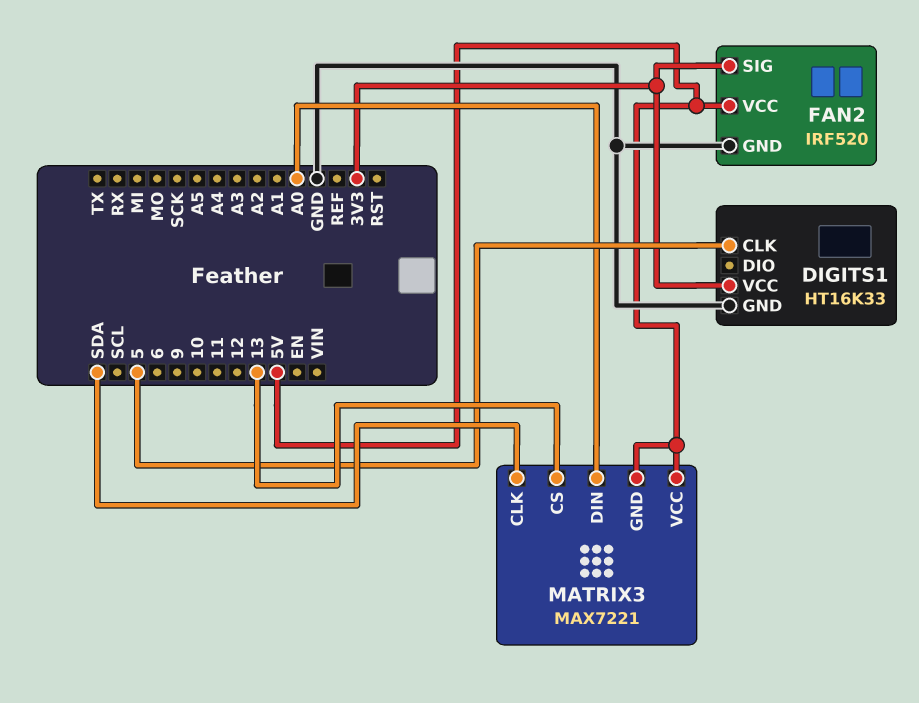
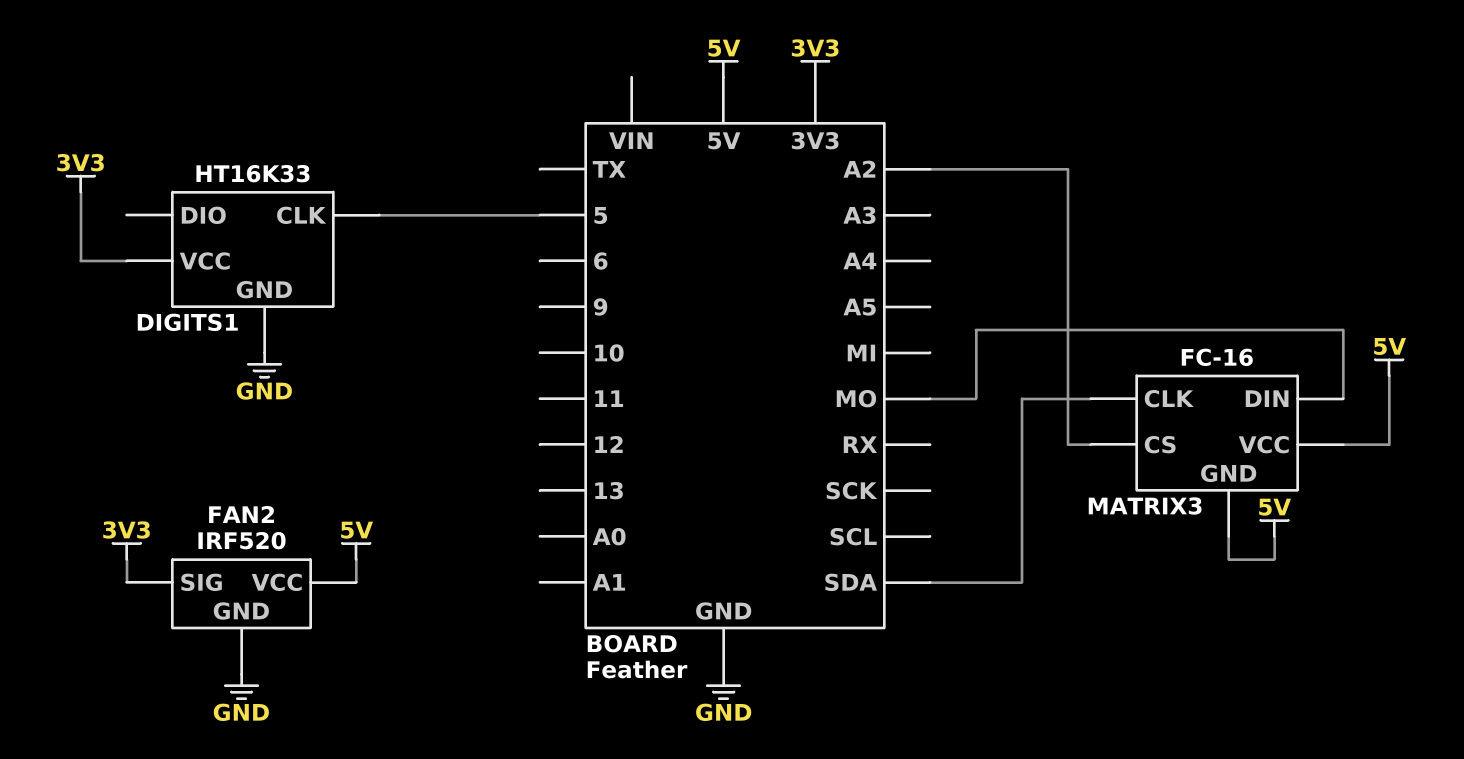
MATRIX3: MAX7221 -> FC-16
MATRIX3 pin CS: 13 -> A2
MATRIX3 pin DIN: A0 -> MO

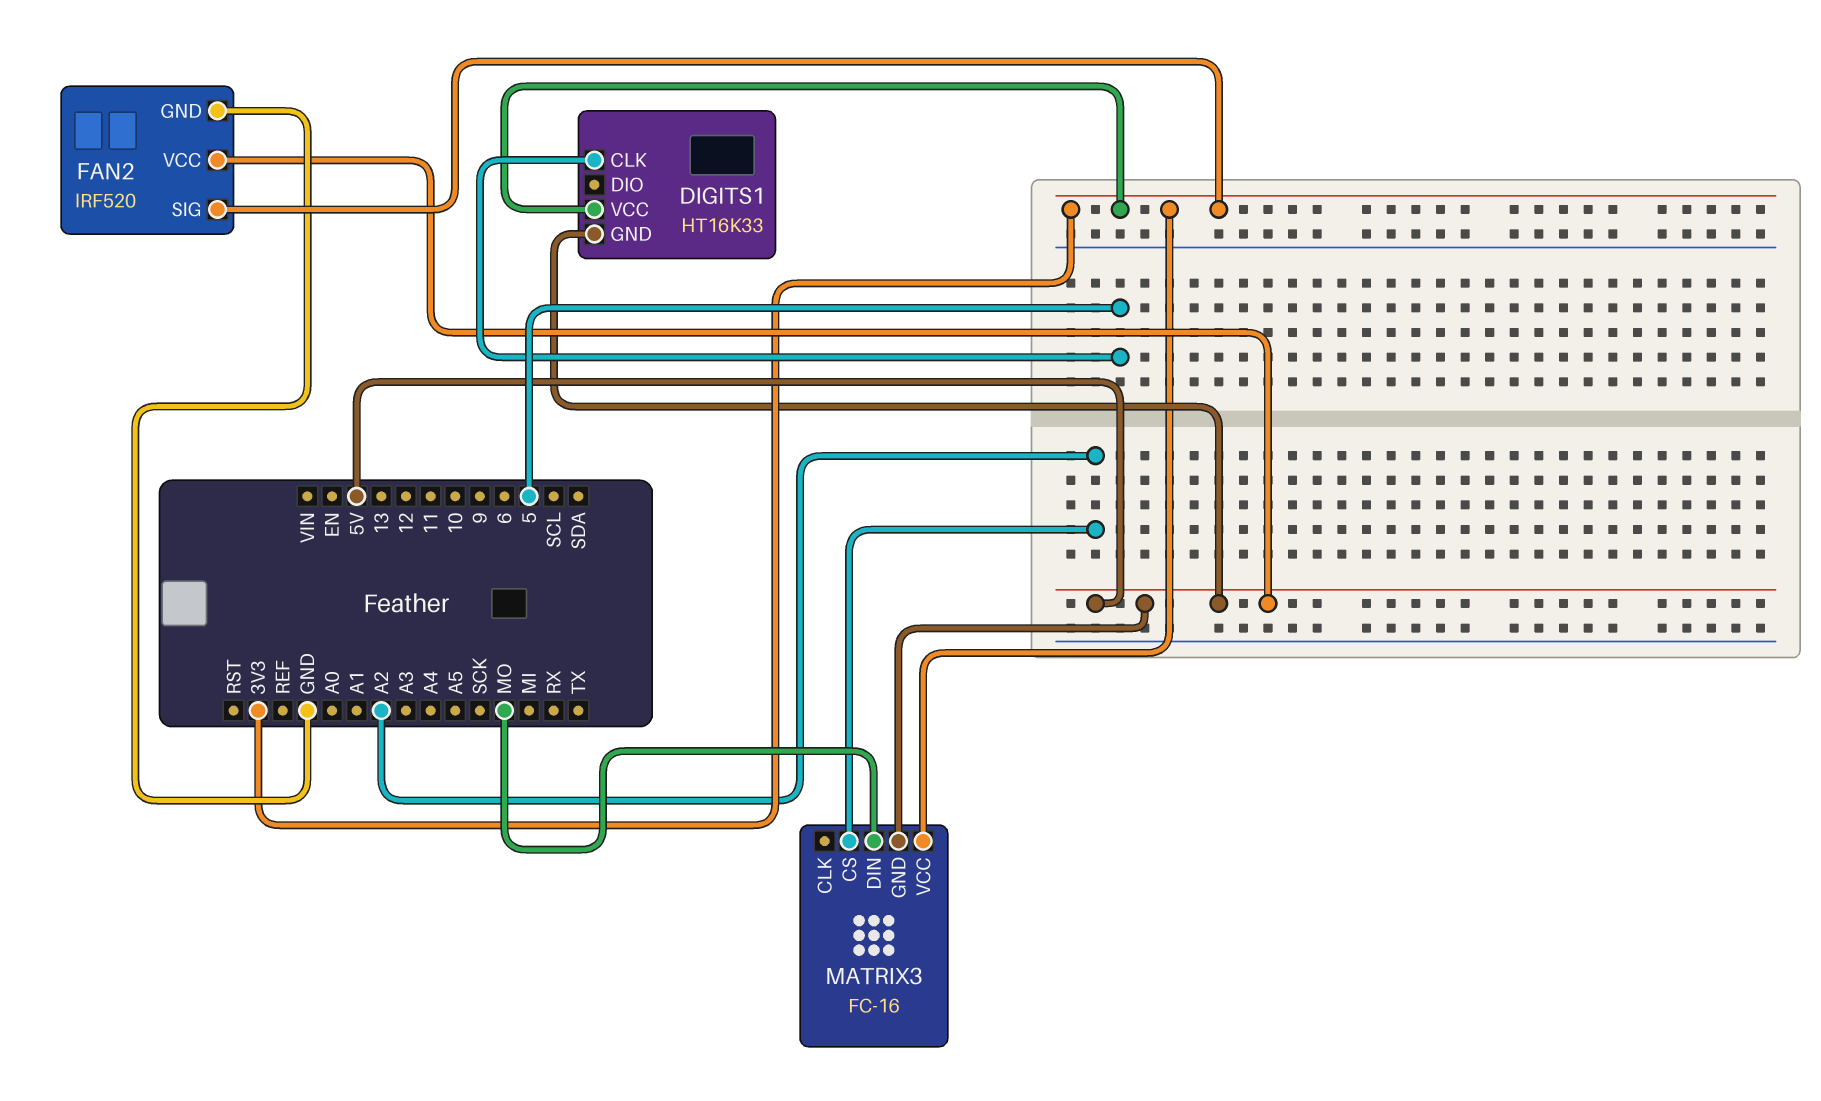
DIGITS1 pin GND: GND -> 5V
MATRIX3 pin CLK: SDA -> none
MATRIX3 pin VCC: 5V -> 3V3

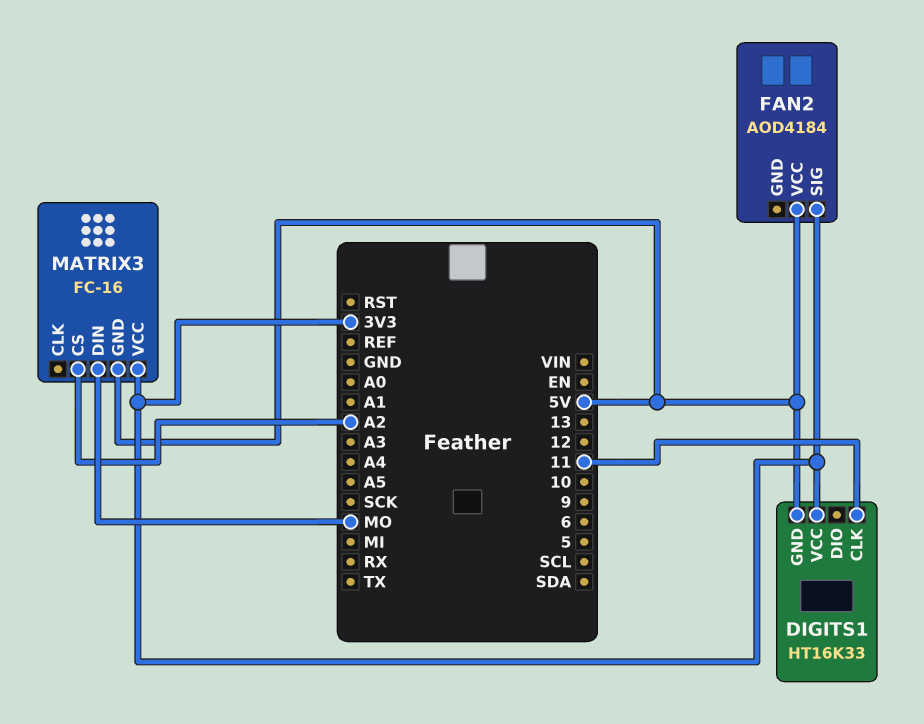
DIGITS1 pin CLK: 5 -> 11
FAN2: IRF520 -> AOD4184
FAN2 pin GND: GND -> none

